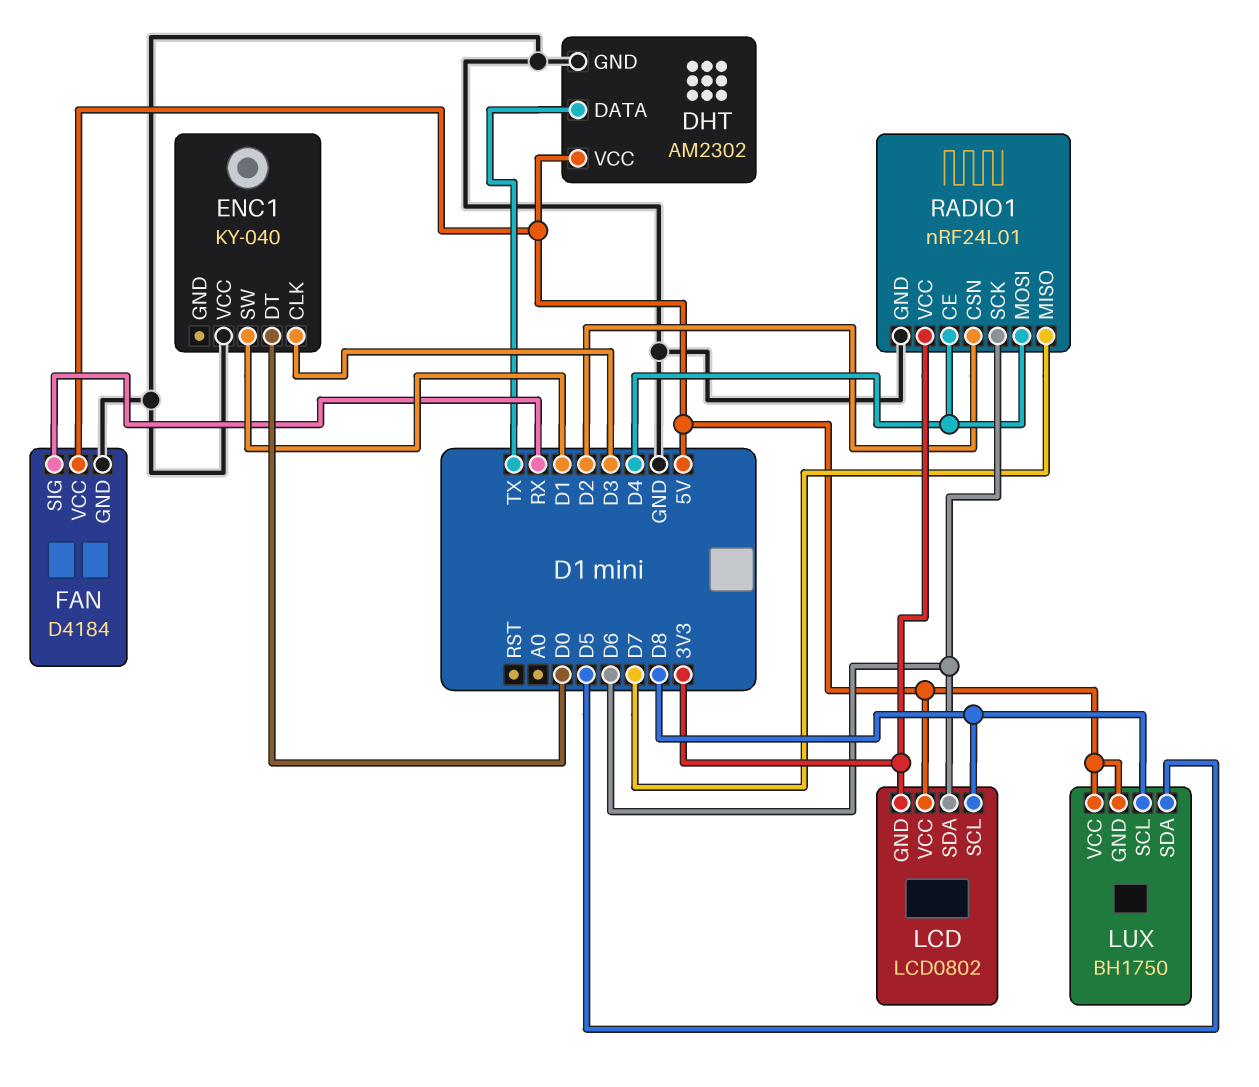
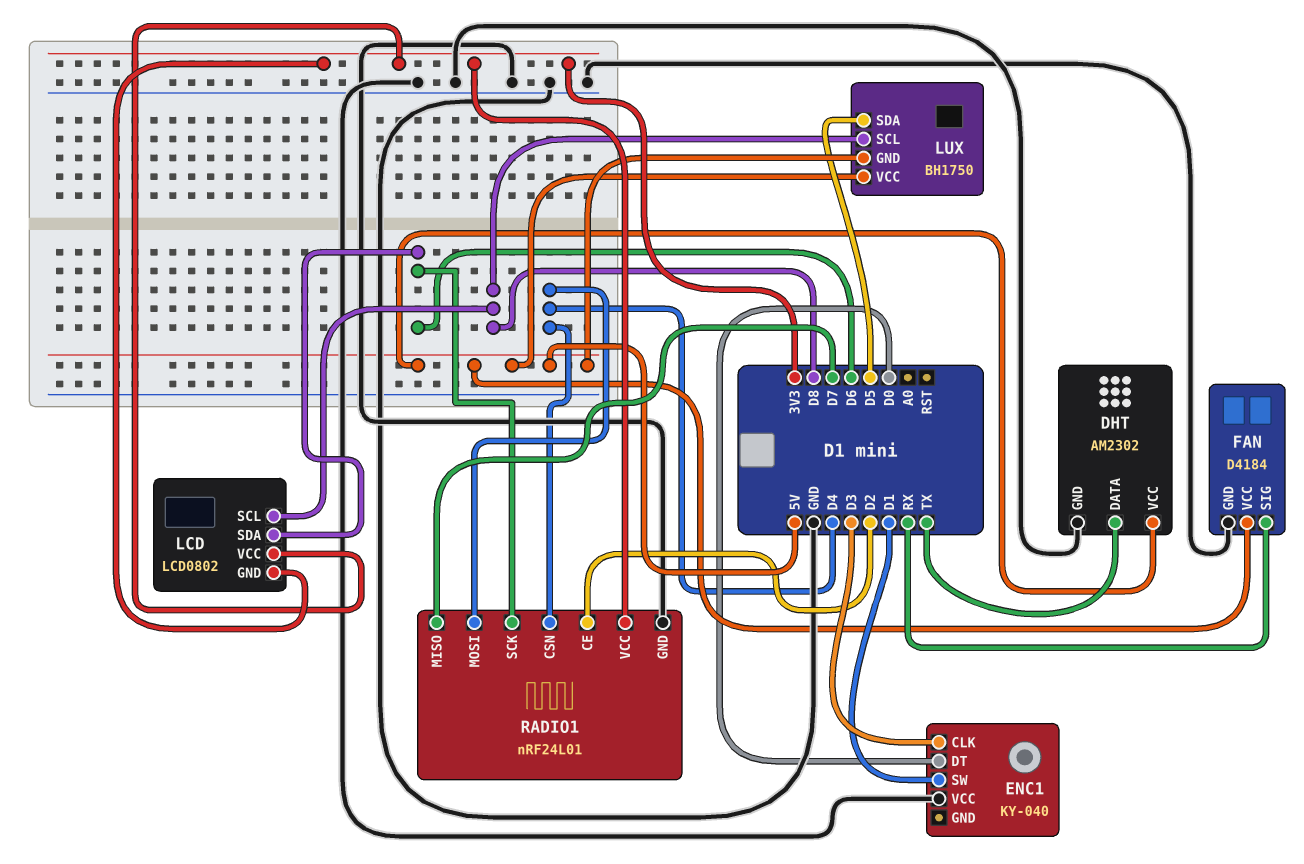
LCD pin VCC: 5V -> 3V3
RADIO1 pin CE: D4 -> D2
RADIO1 pin CSN: D2 -> D4

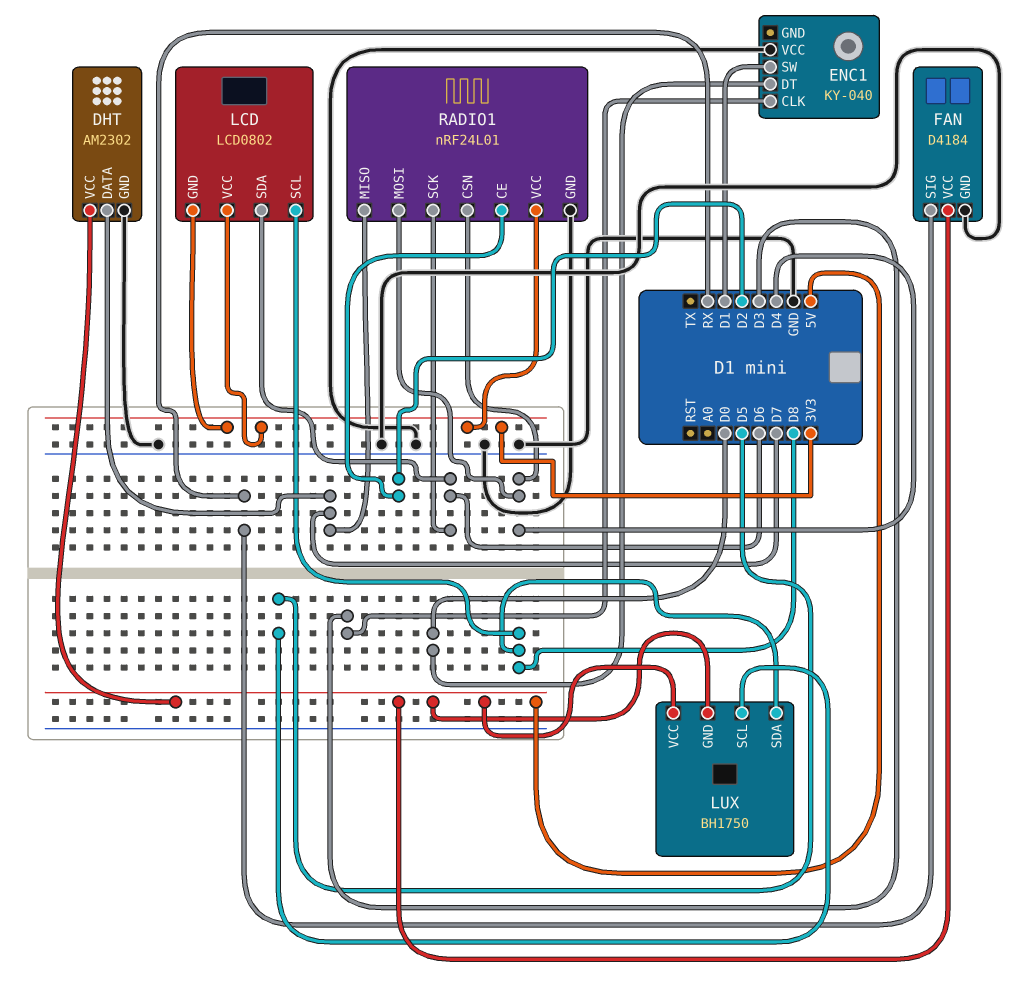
DHT pin DATA: TX -> D7
LUX pin SCL: D8 -> D5
LUX pin SDA: D5 -> D8

